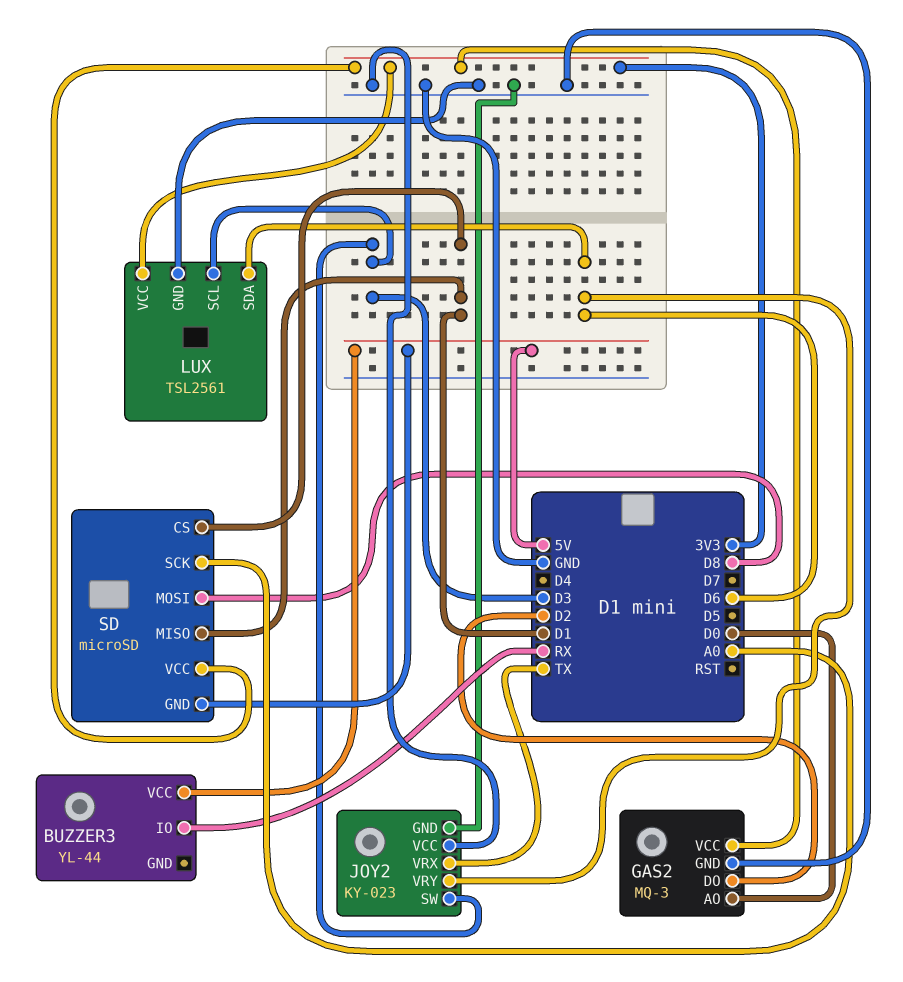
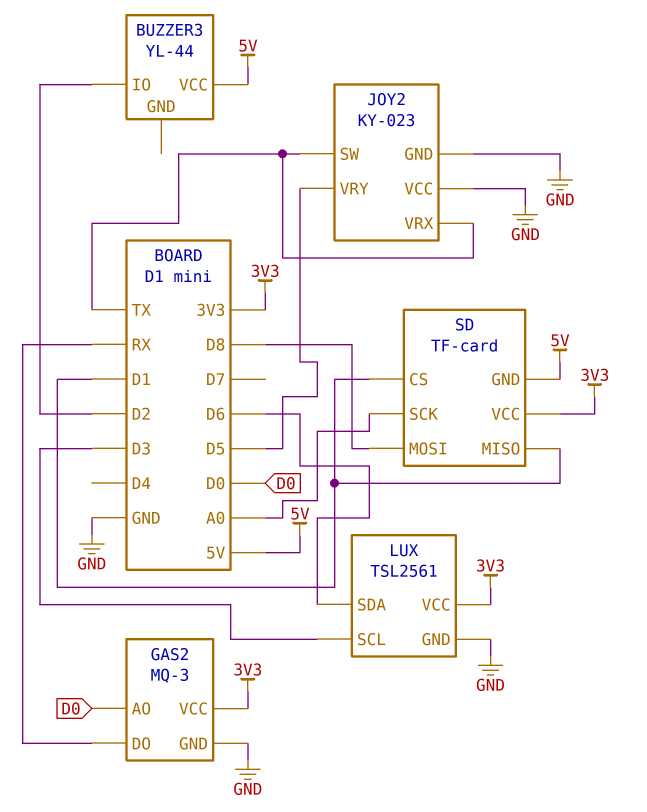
BUZZER3 pin IO: RX -> D2
GAS2 pin DO: D2 -> RX
JOY2 pin SW: D3 -> TX
JOY2 pin VRY: D6 -> D5
SD: microSD -> TF-card

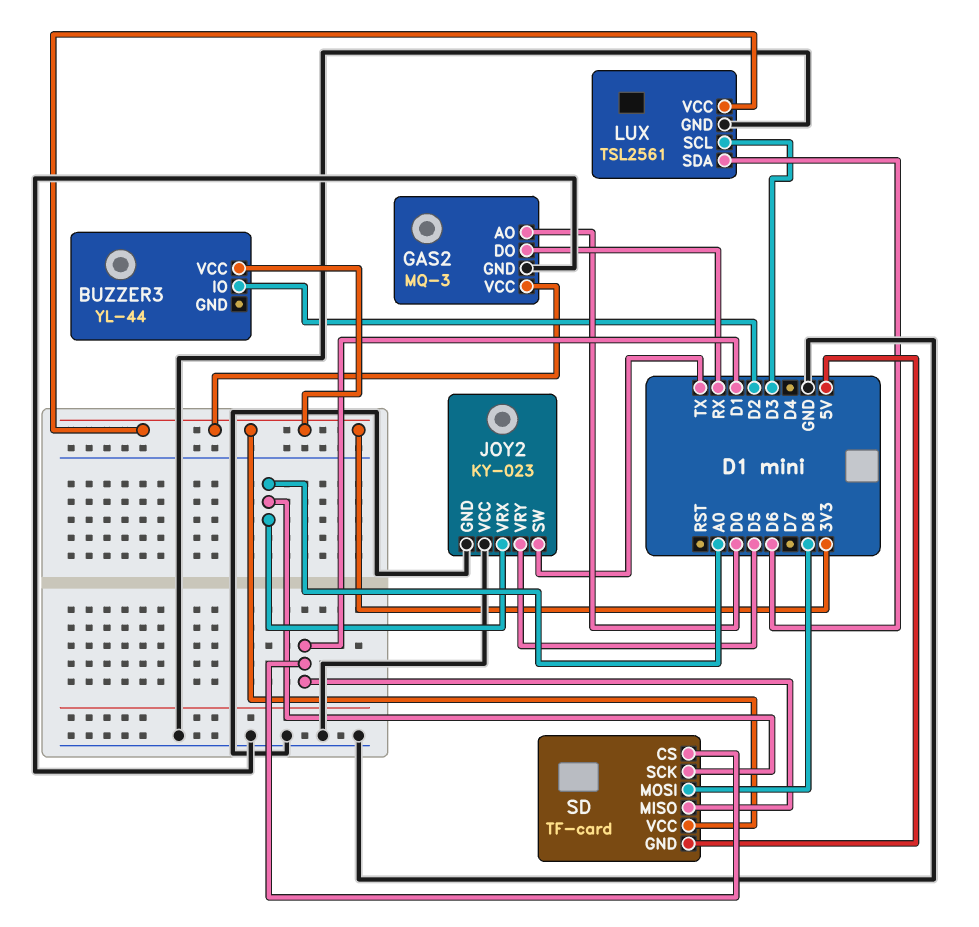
BUZZER3 pin VCC: 5V -> 3V3
JOY2 pin VRX: TX -> A0

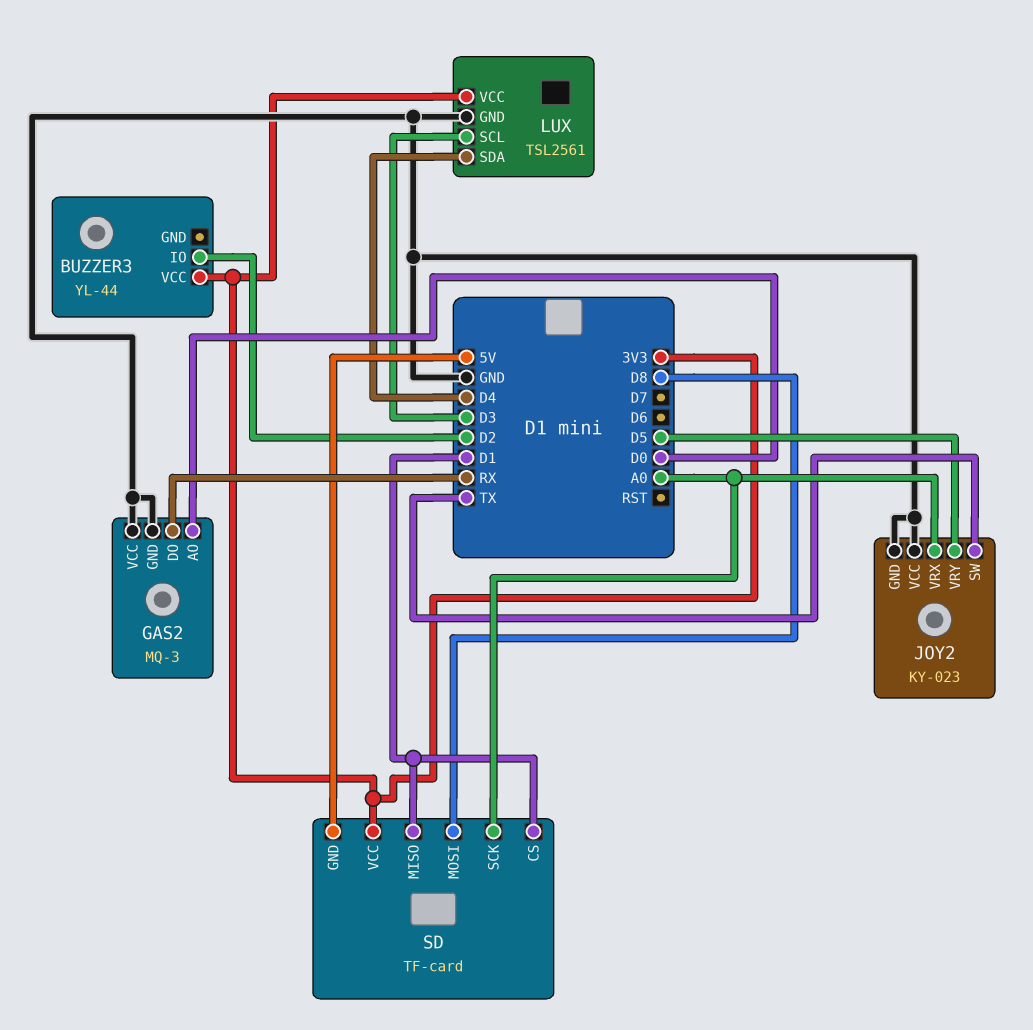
GAS2 pin VCC: 3V3 -> GND
LUX pin SDA: D6 -> D4

